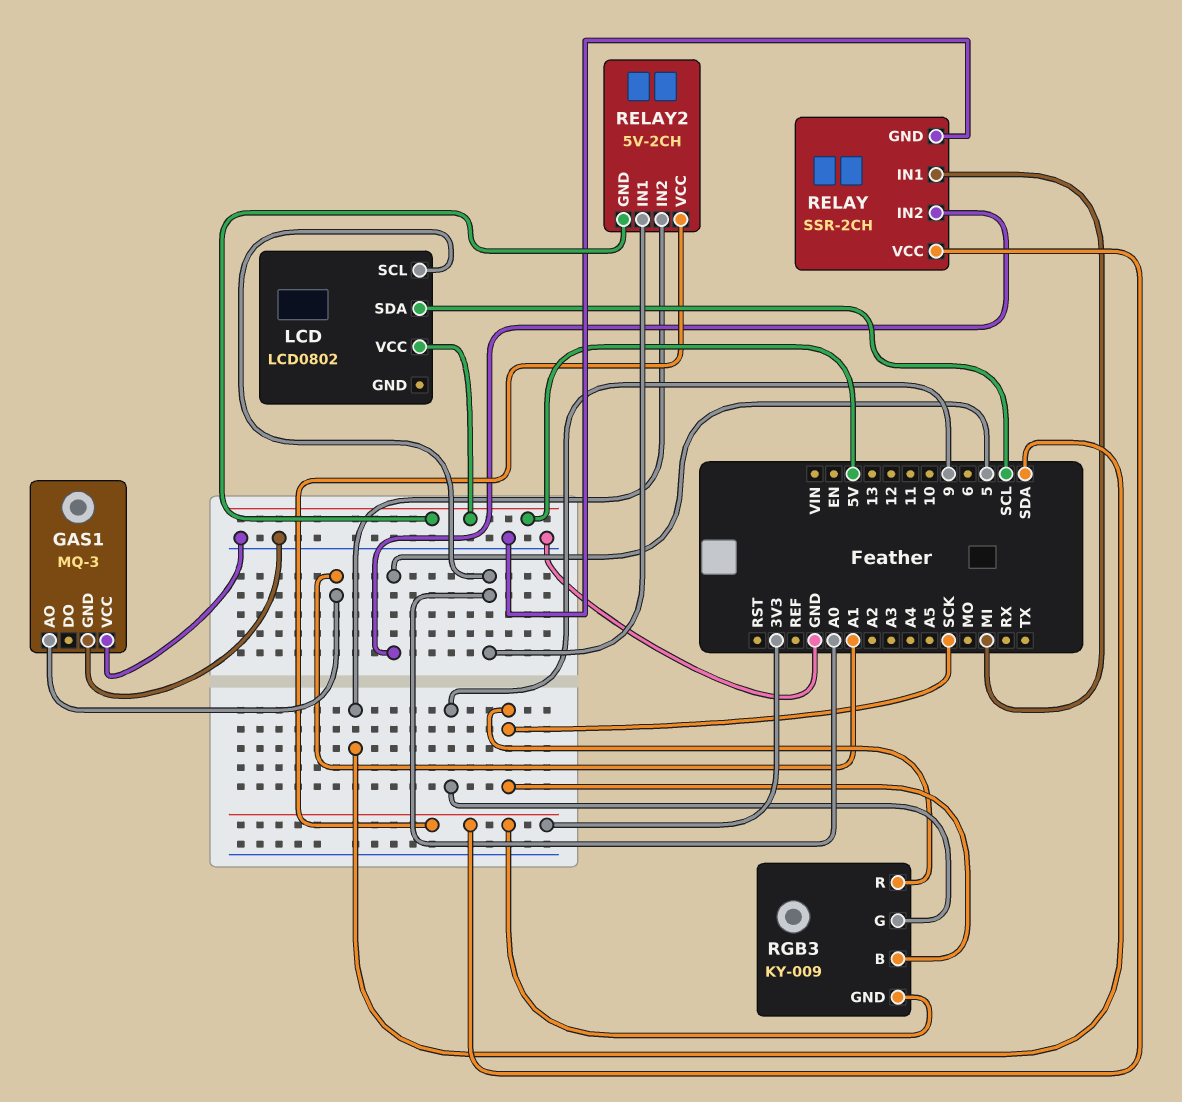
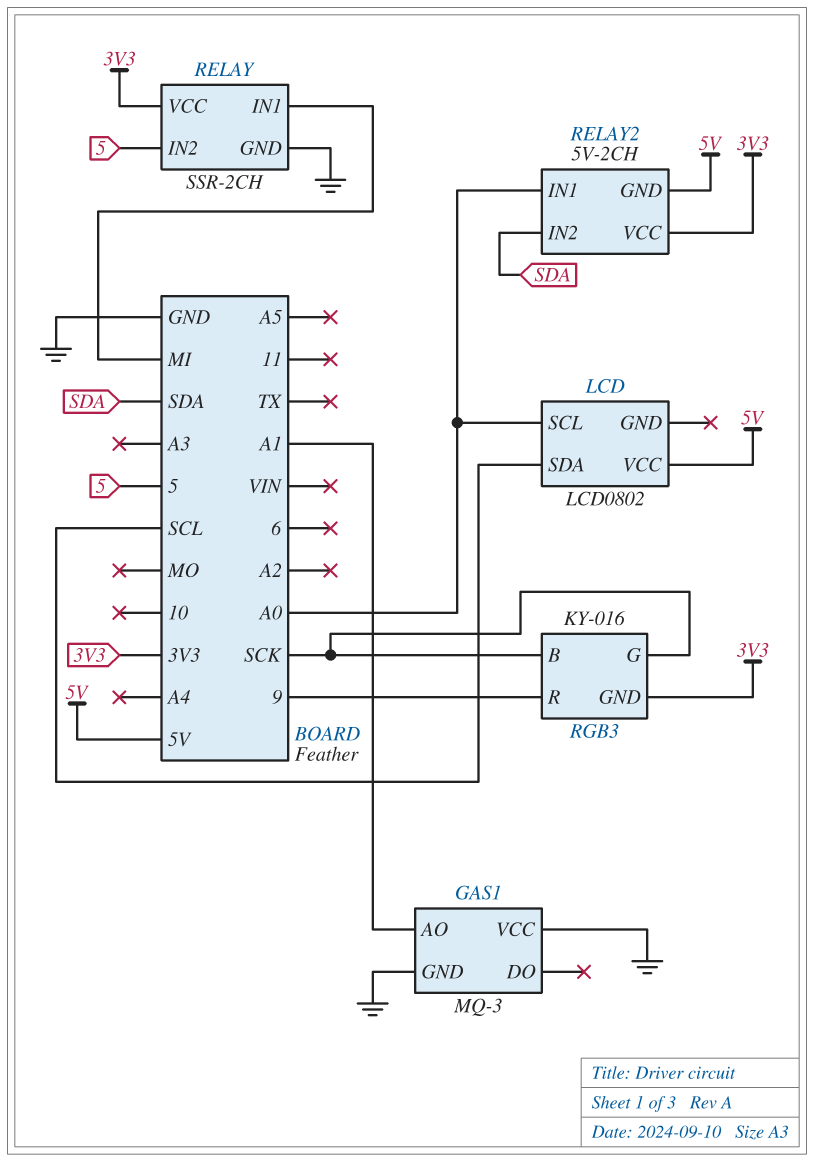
RGB3: KY-009 -> KY-016
RGB3 pin G: 9 -> SCK
RGB3 pin R: SCK -> 9

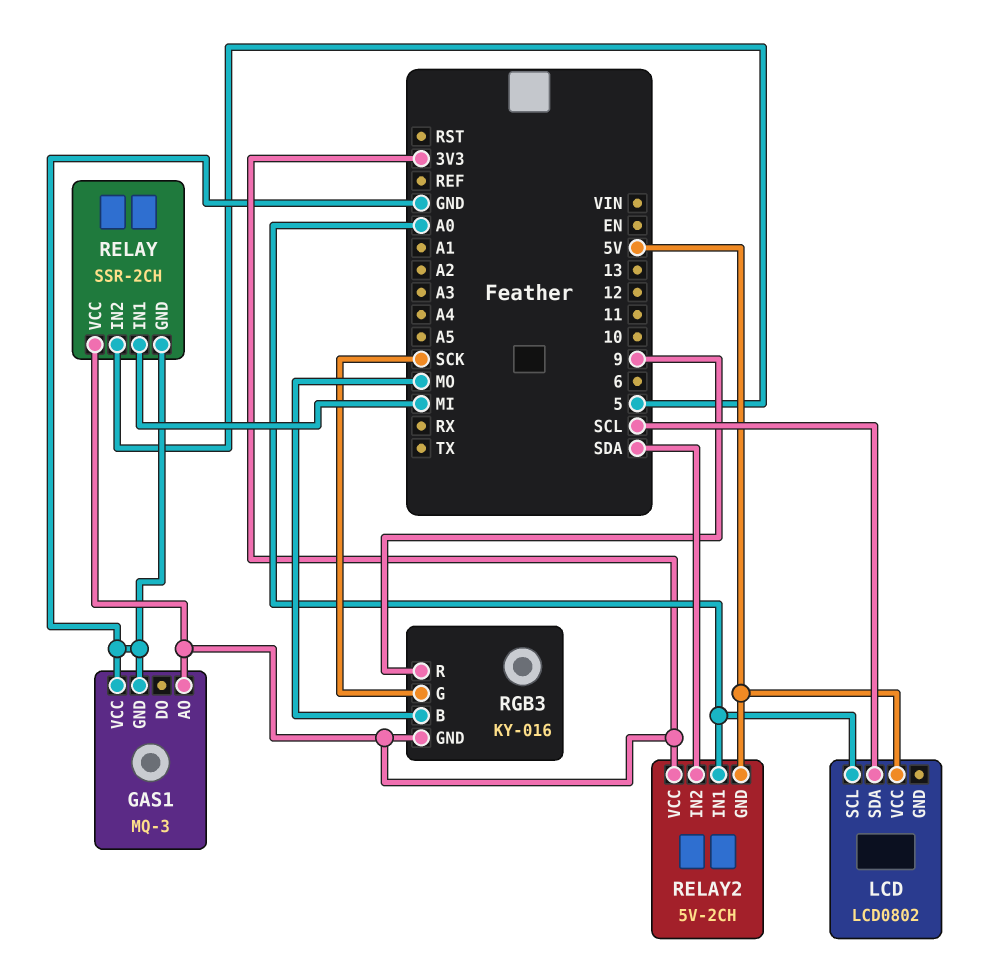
GAS1 pin AO: A1 -> 3V3
RGB3 pin B: SCK -> MO

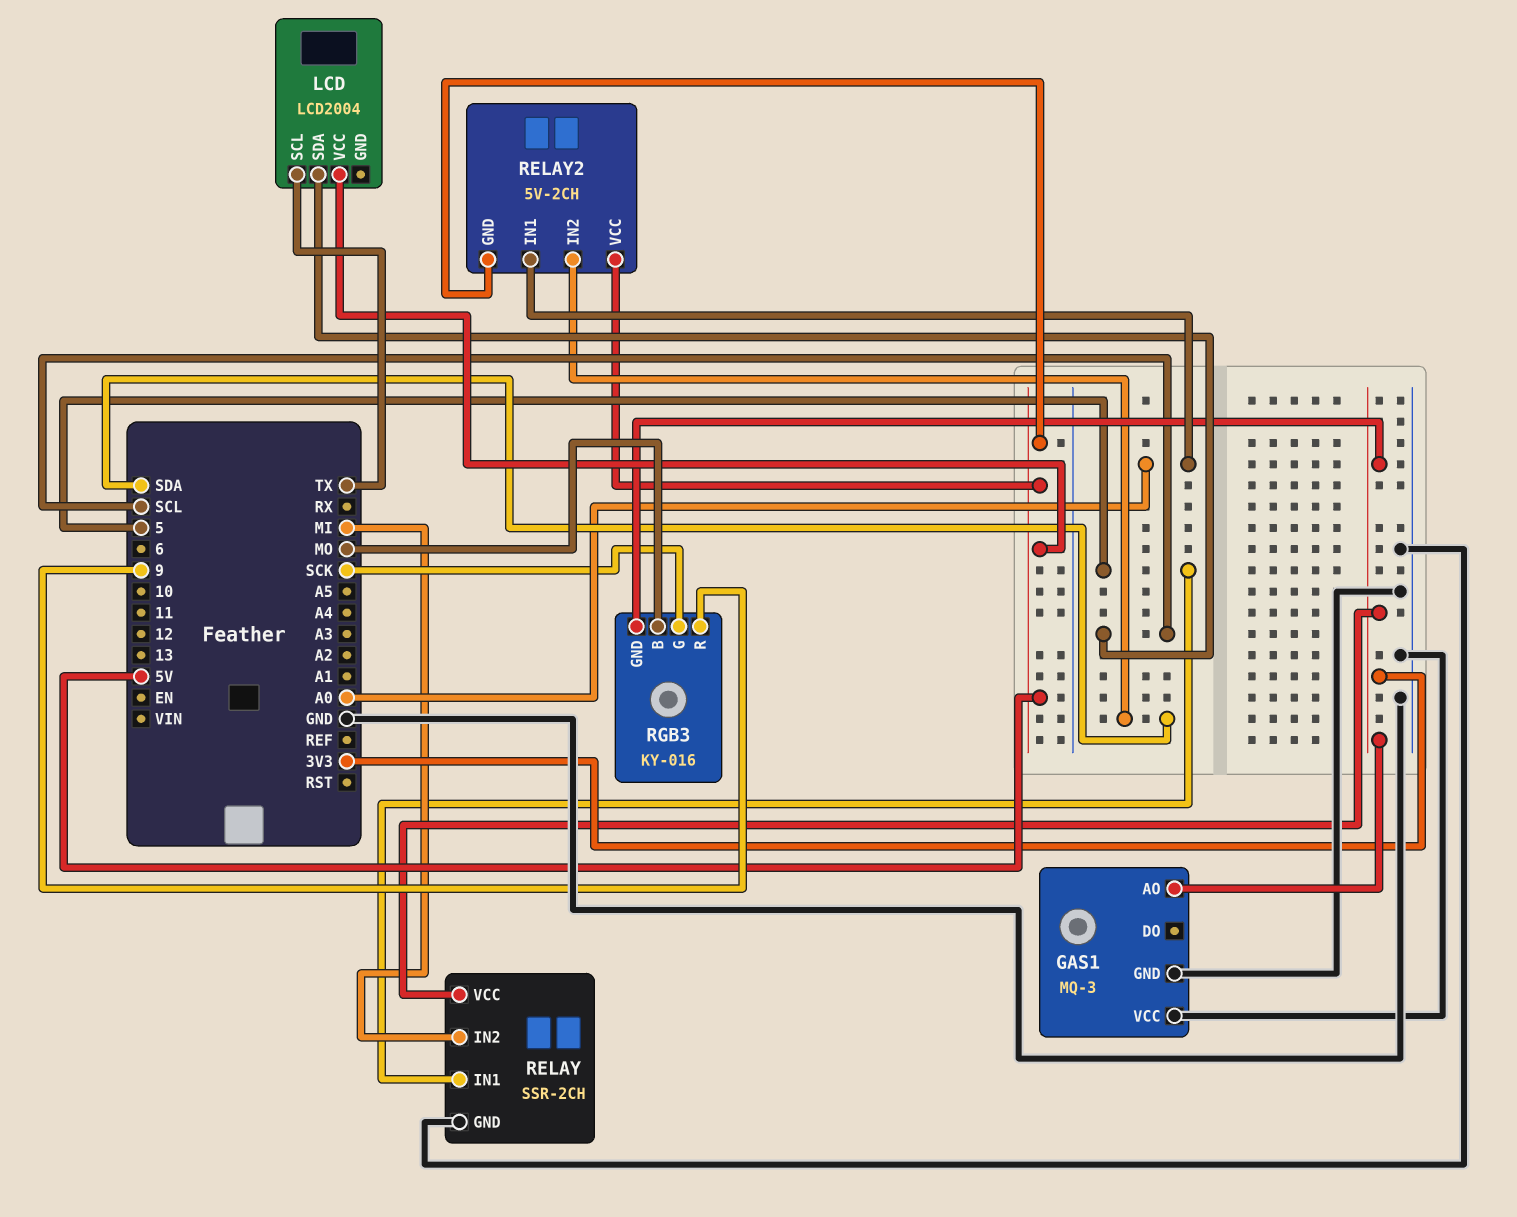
LCD: LCD0802 -> LCD2004
LCD pin SCL: A0 -> TX
RELAY pin IN1: MI -> 5
RELAY pin IN2: 5 -> MI
RELAY2 pin VCC: 3V3 -> 5V

